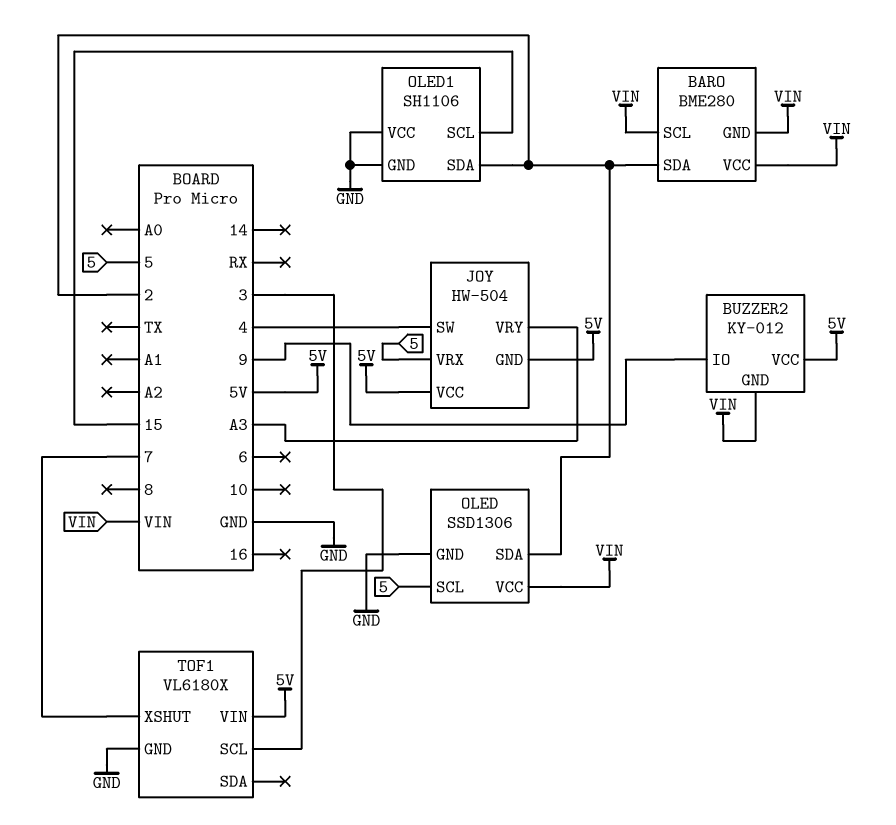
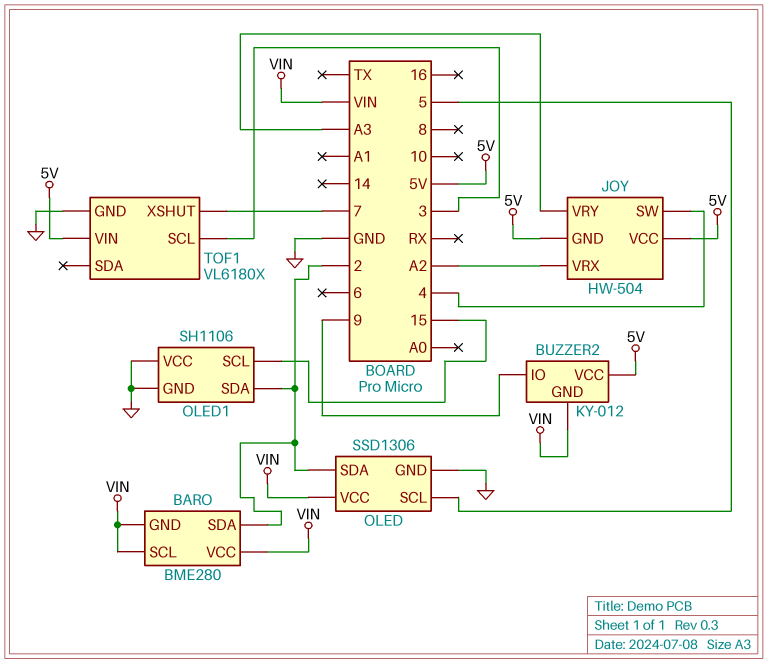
JOY pin VRX: 5 -> A2

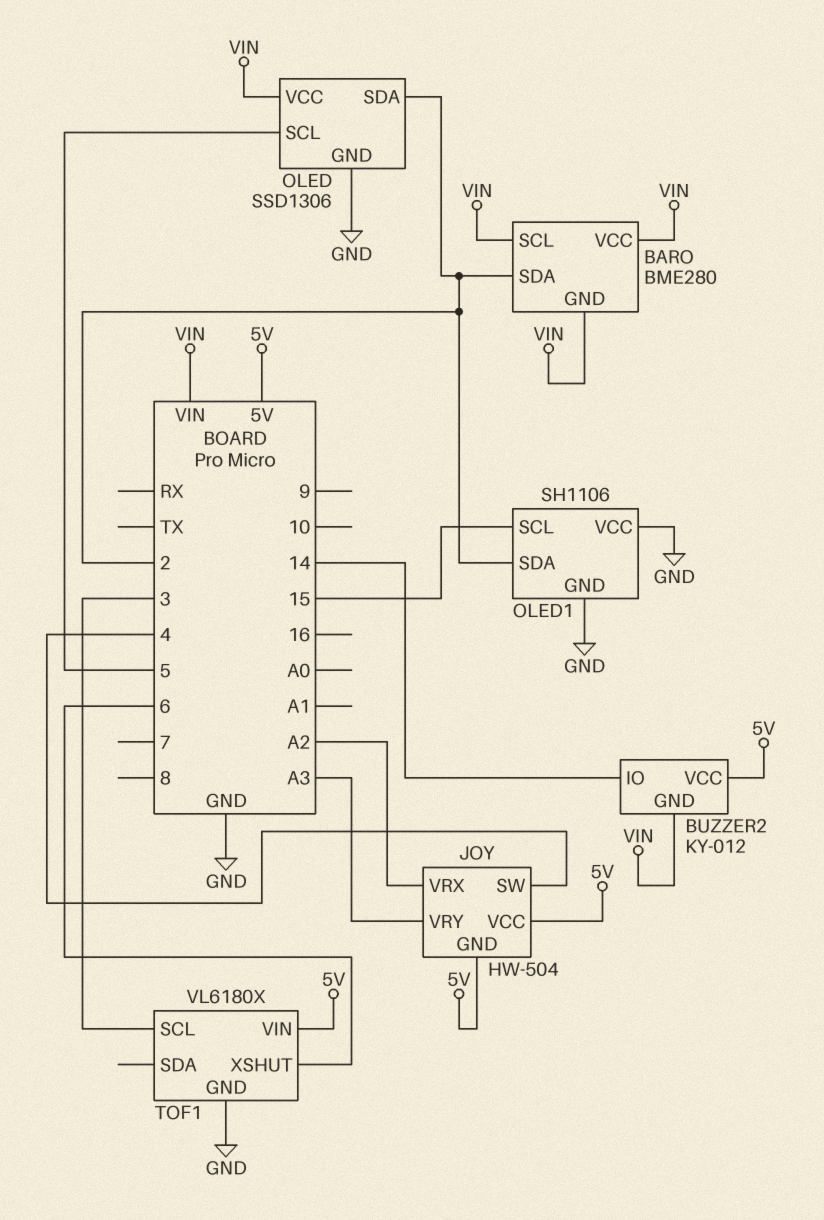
BUZZER2 pin IO: 9 -> 14
TOF1 pin XSHUT: 7 -> 6

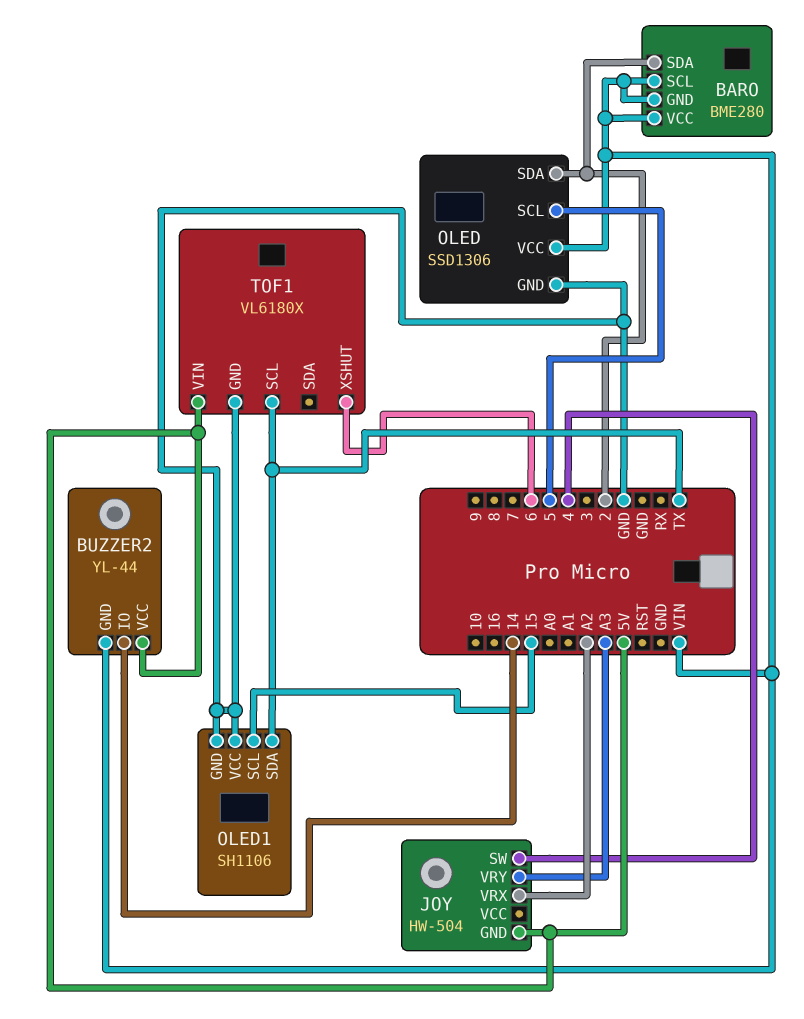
BUZZER2: KY-012 -> YL-44
JOY pin VCC: 5V -> none
OLED1 pin SDA: 2 -> TX
TOF1 pin SCL: 3 -> TX

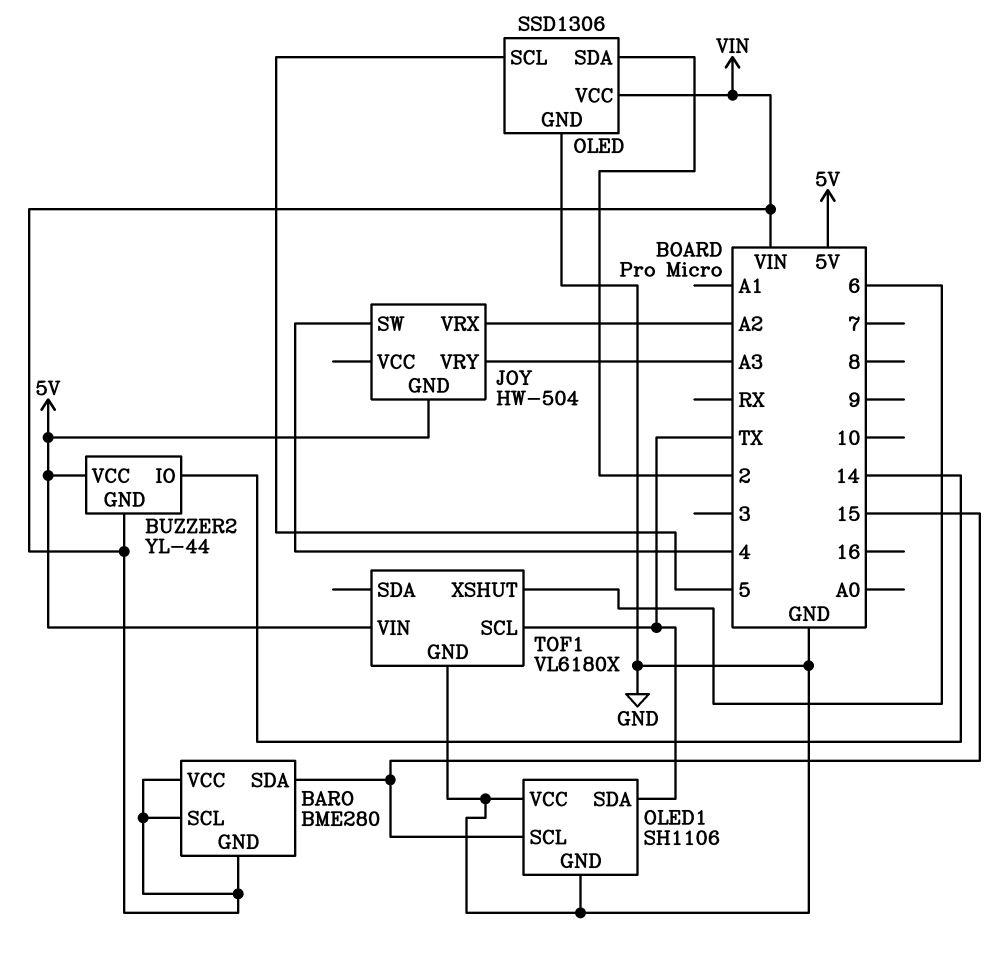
BARO pin SDA: 2 -> 15

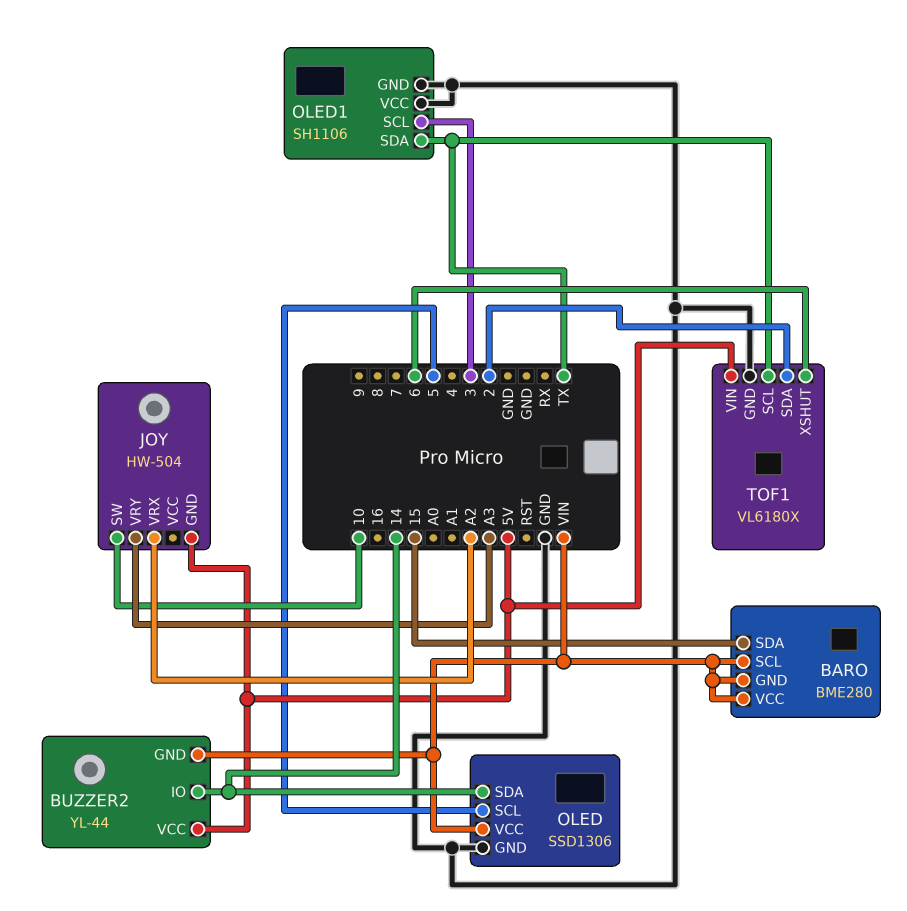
JOY pin SW: 4 -> 10
OLED pin SDA: 2 -> 14
OLED1 pin SCL: 15 -> 3
TOF1 pin SDA: none -> 2

